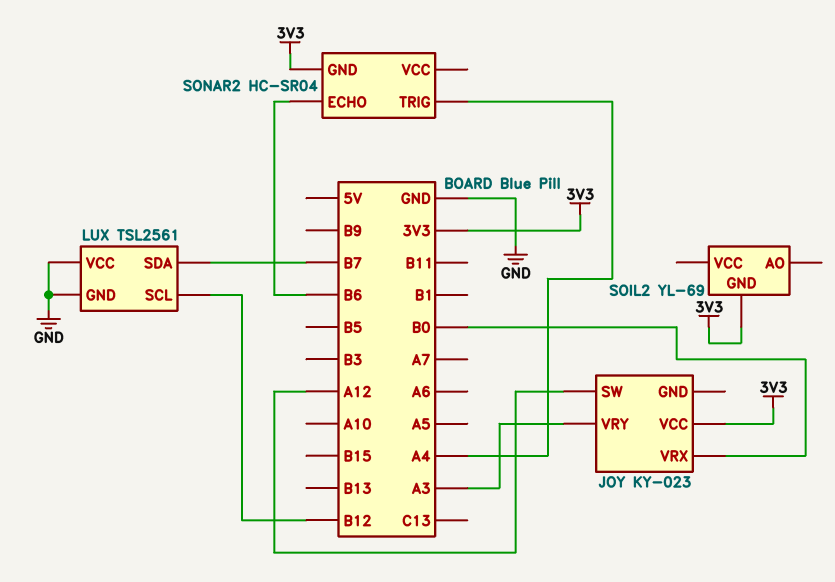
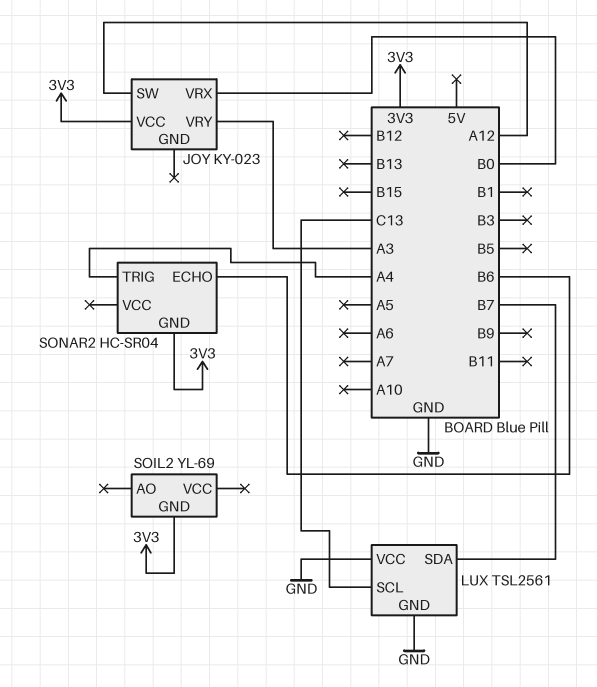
LUX pin SCL: B12 -> C13

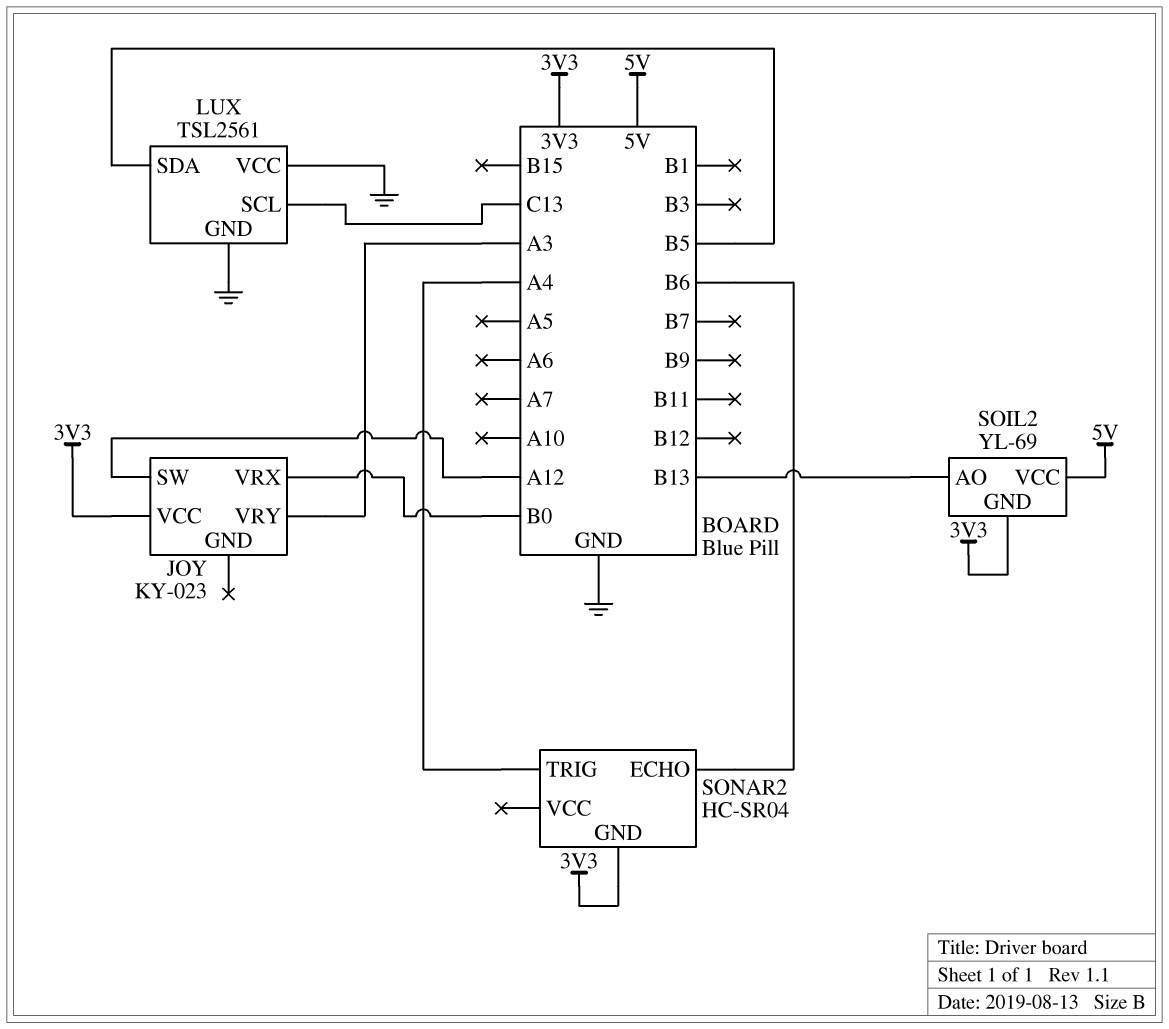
LUX pin SDA: B7 -> B5
SOIL2 pin AO: none -> B13
SOIL2 pin VCC: none -> 5V

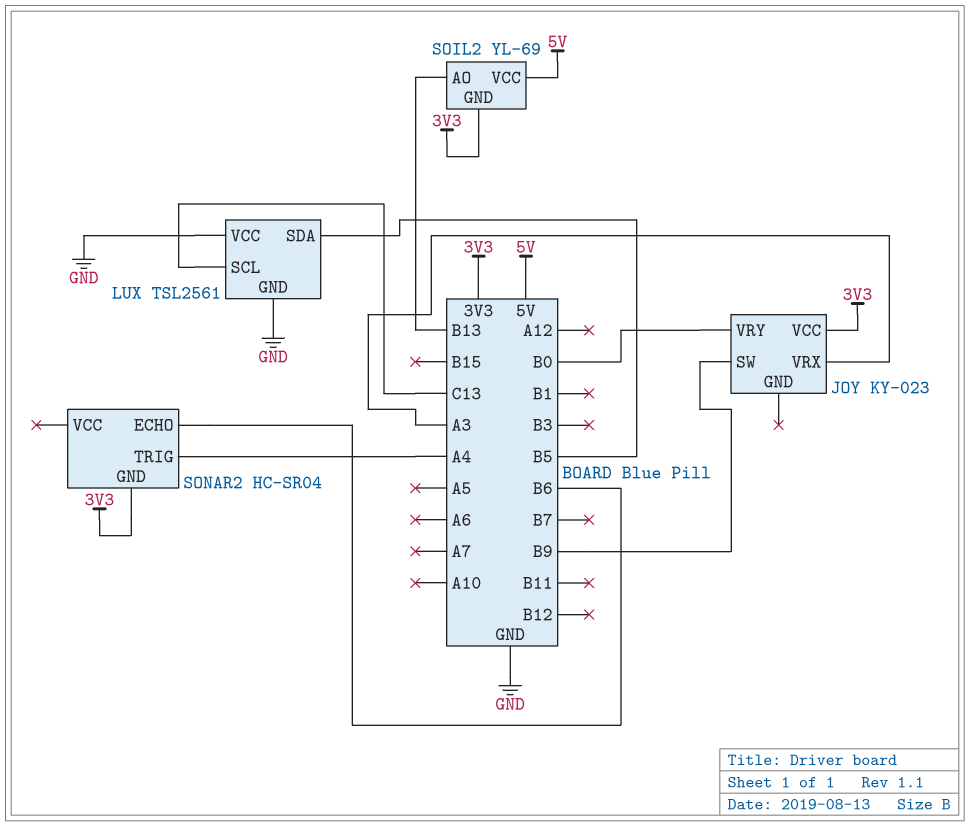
JOY pin SW: A12 -> B9
JOY pin VRX: B0 -> A3
JOY pin VRY: A3 -> B0

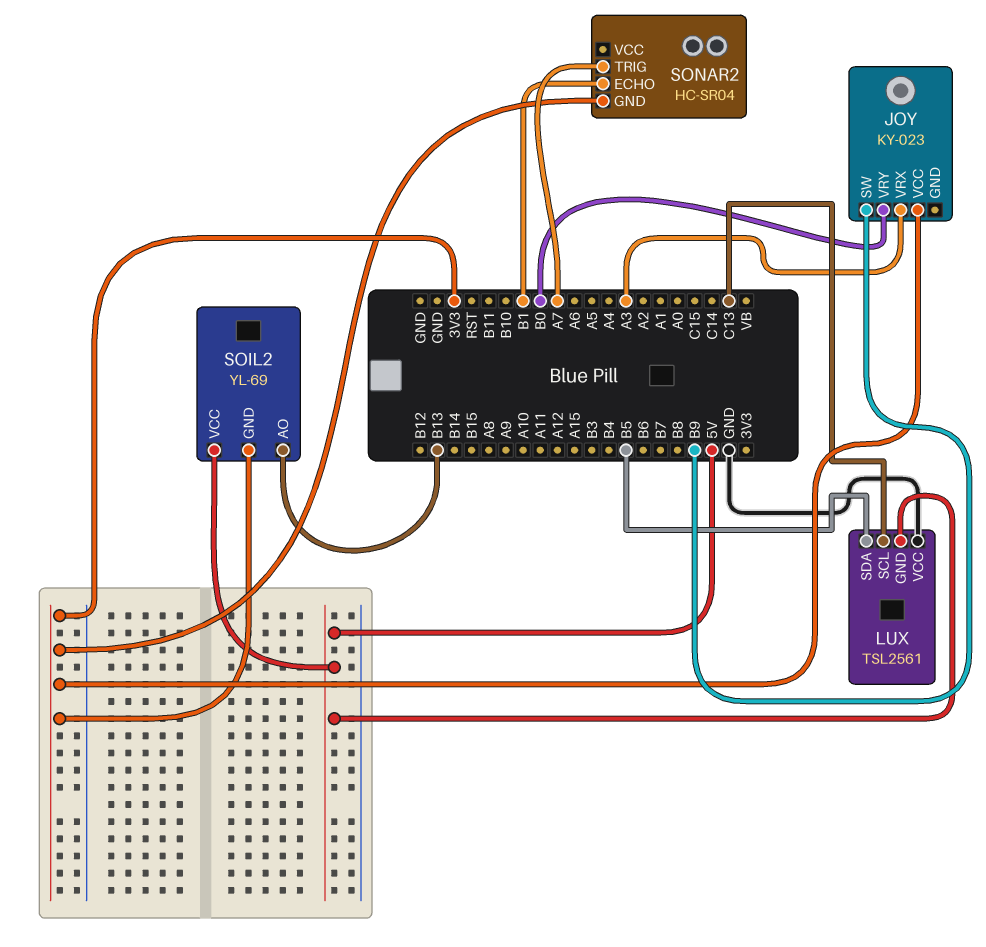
LUX pin GND: GND -> 5V
SONAR2 pin ECHO: B6 -> B1
SONAR2 pin TRIG: A4 -> A7

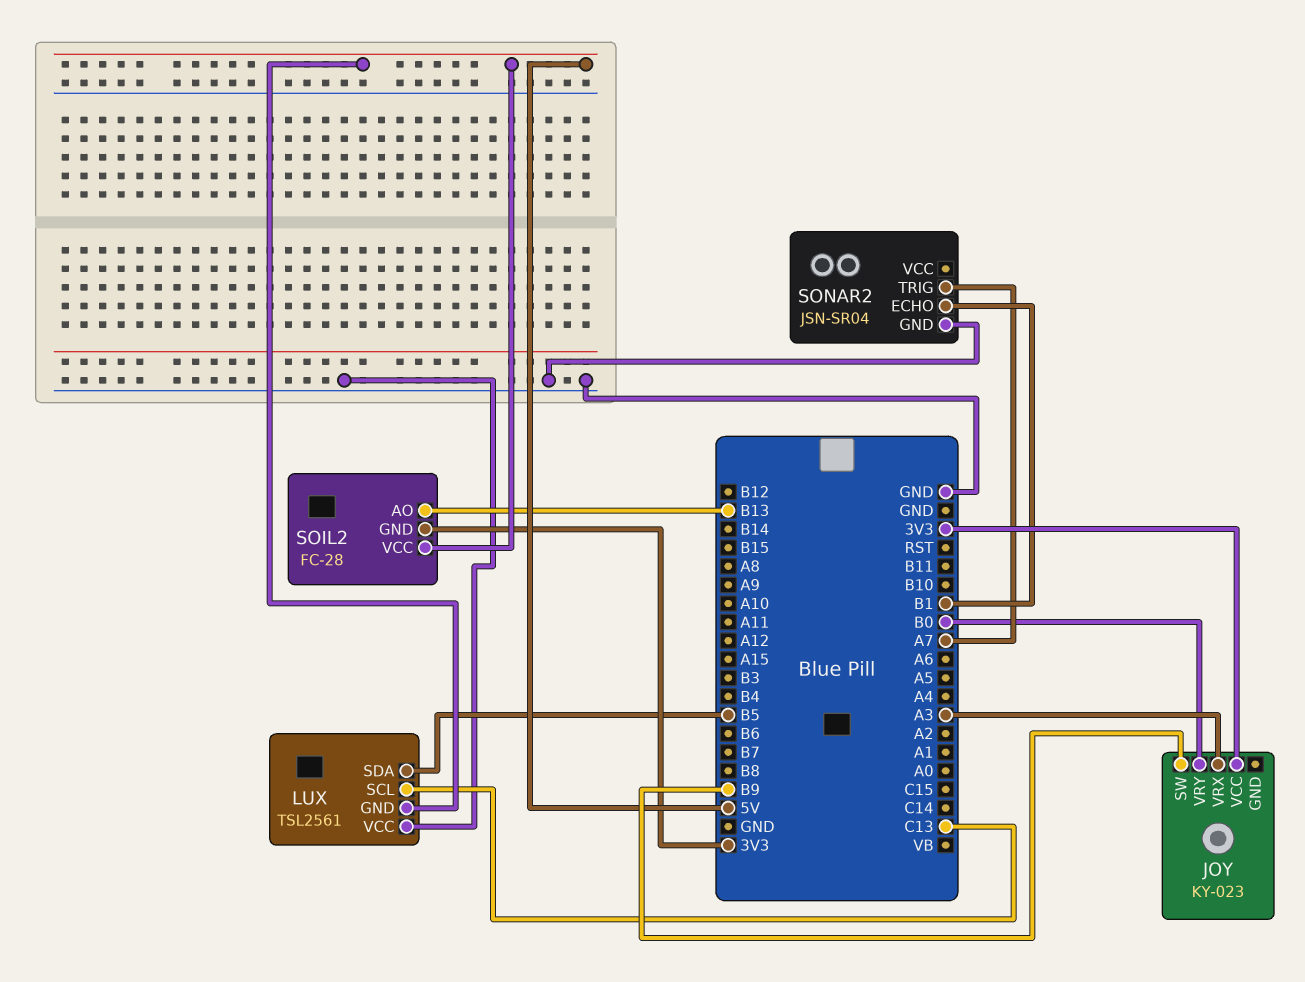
SOIL2: YL-69 -> FC-28
SONAR2: HC-SR04 -> JSN-SR04
SONAR2 pin GND: 3V3 -> GND

